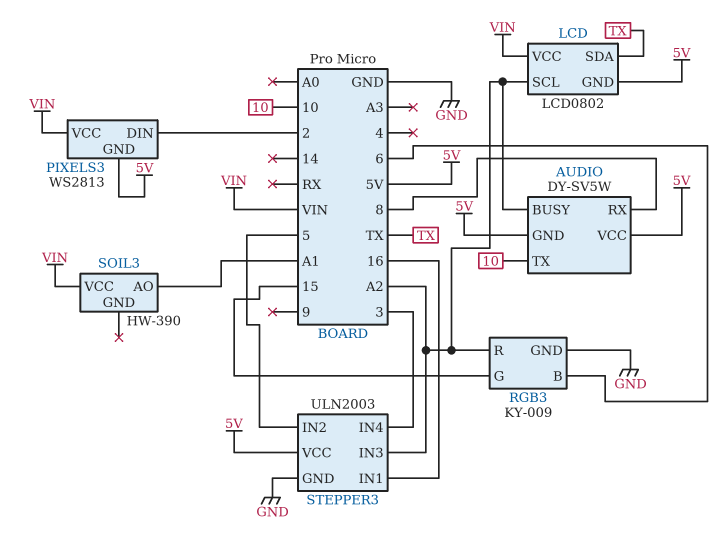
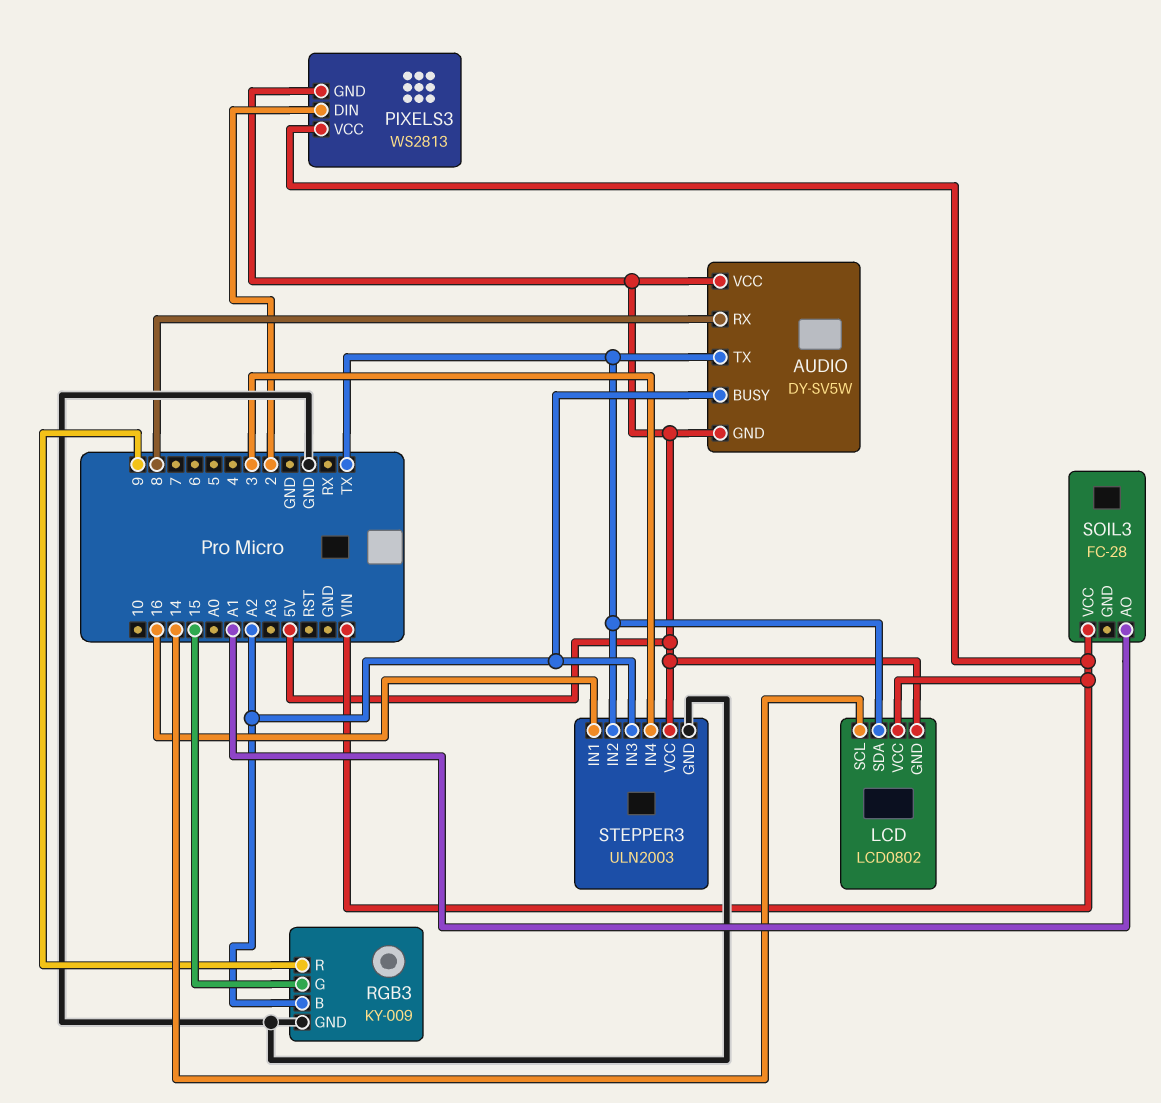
AUDIO pin TX: 10 -> TX
LCD pin SCL: A2 -> 14
RGB3 pin B: 6 -> A2
RGB3 pin R: A2 -> 9
SOIL3: HW-390 -> FC-28
STEPPER3 pin IN2: 5 -> TX

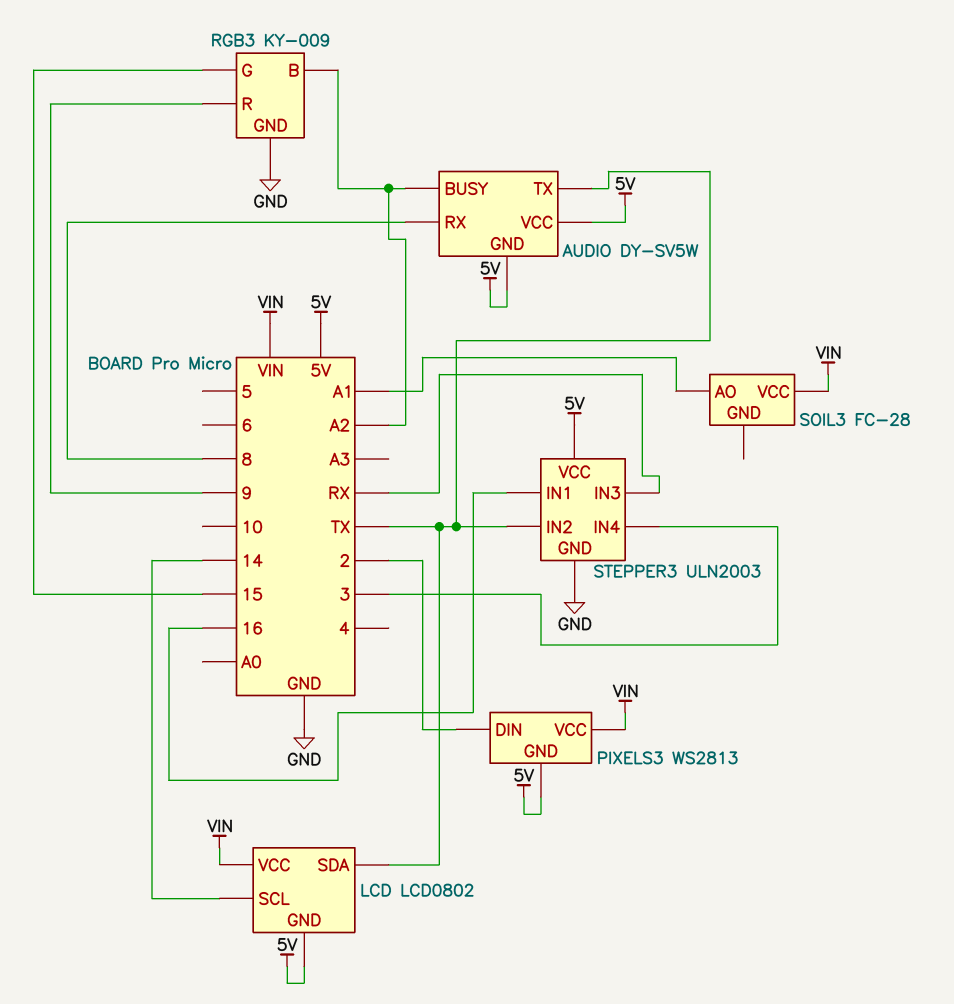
STEPPER3 pin IN3: A2 -> RX

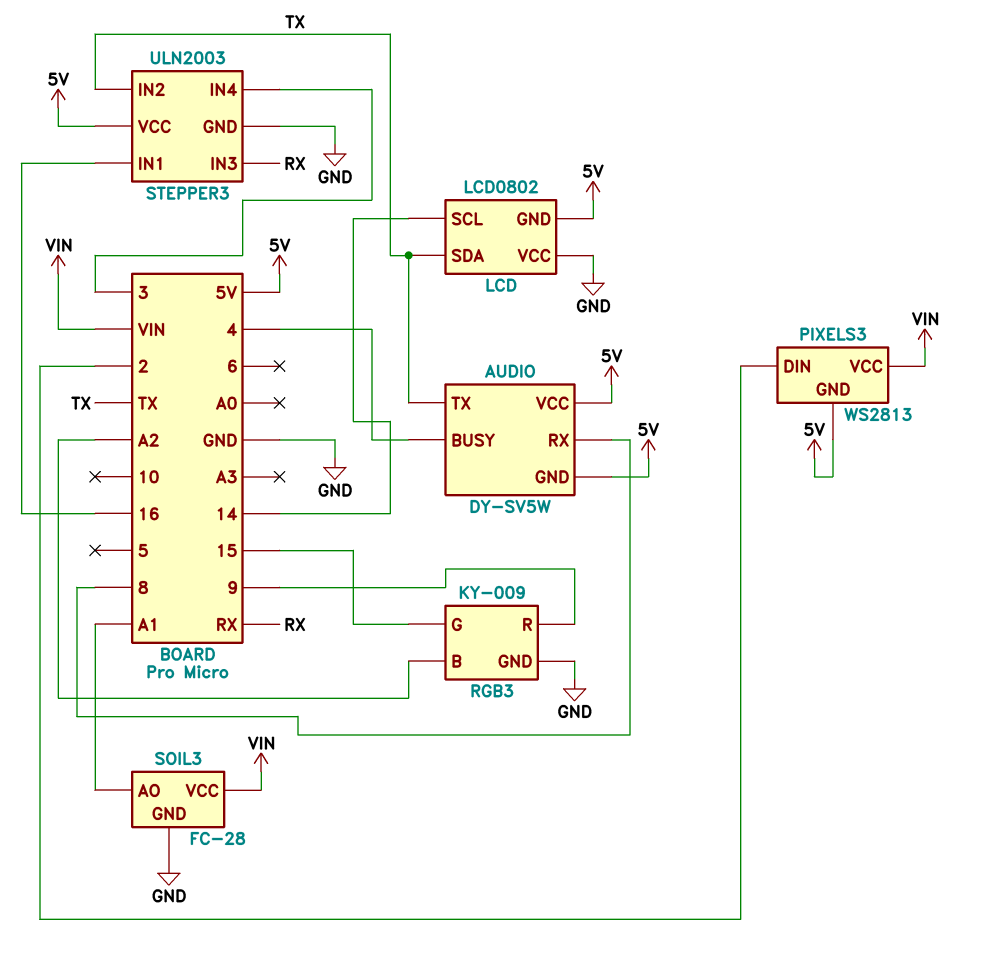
AUDIO pin BUSY: A2 -> 4
LCD pin VCC: VIN -> GND
SOIL3 pin GND: none -> GND

